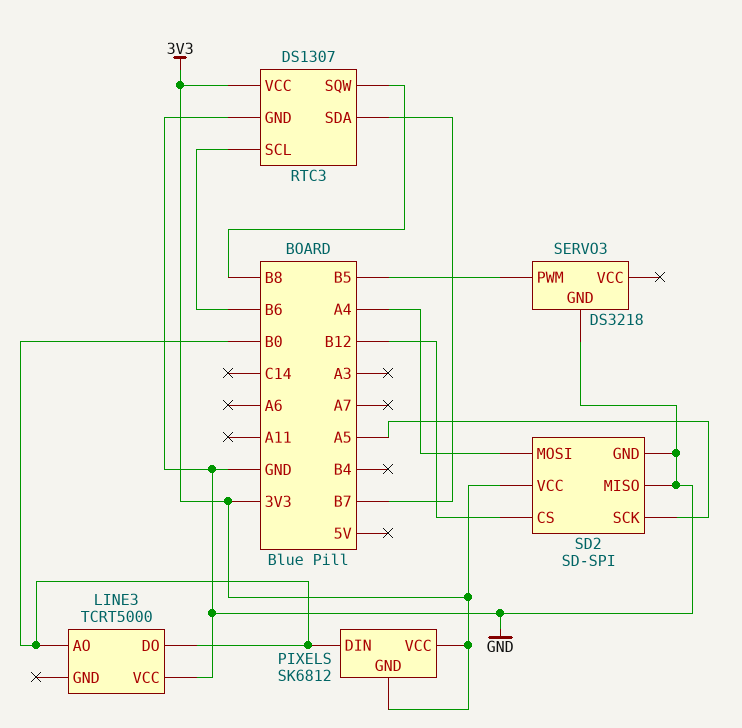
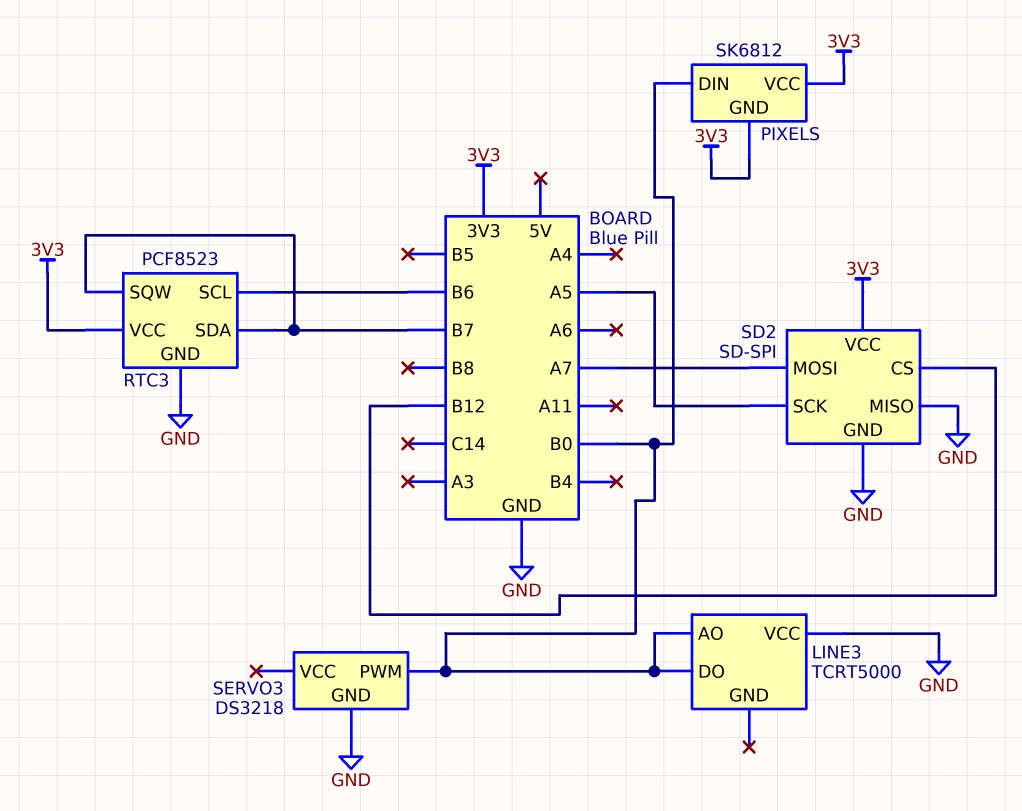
RTC3: DS1307 -> PCF8523
RTC3 pin SQW: B8 -> B7
SD2 pin MOSI: A4 -> A7
SERVO3 pin PWM: B5 -> B0

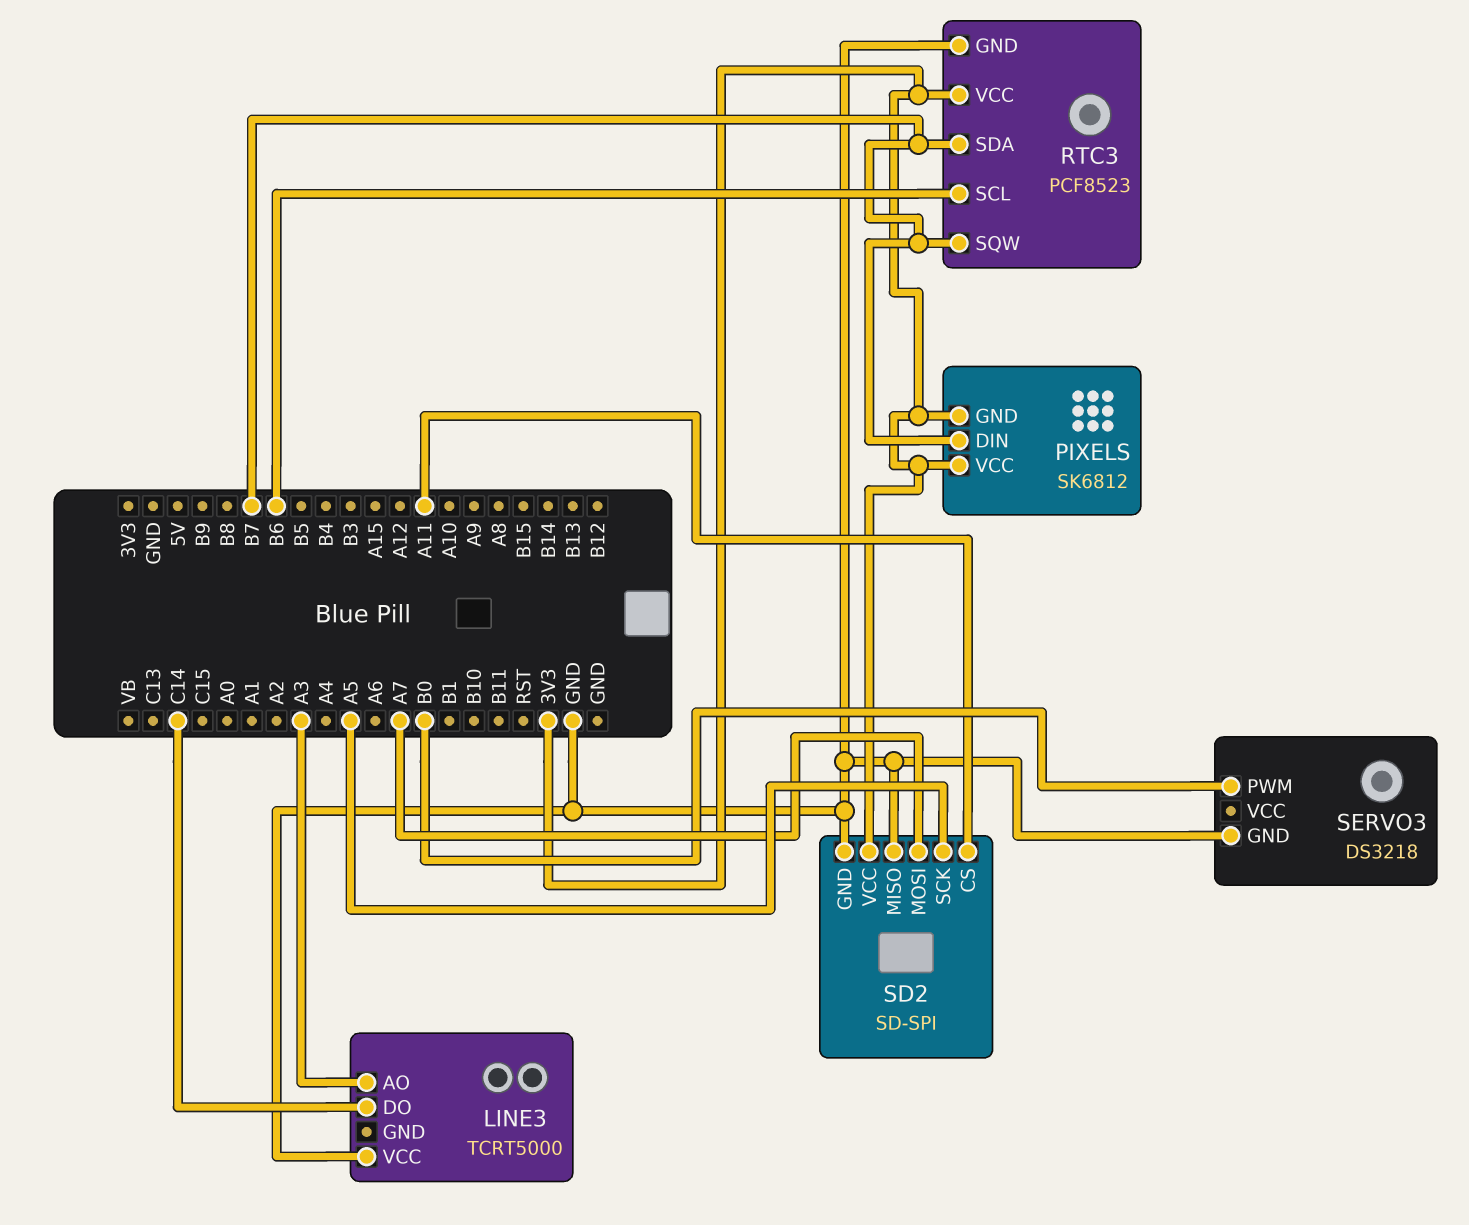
LINE3 pin AO: B0 -> A3
LINE3 pin DO: B0 -> C14
PIXELS pin DIN: B0 -> B7
SD2 pin CS: B12 -> A11

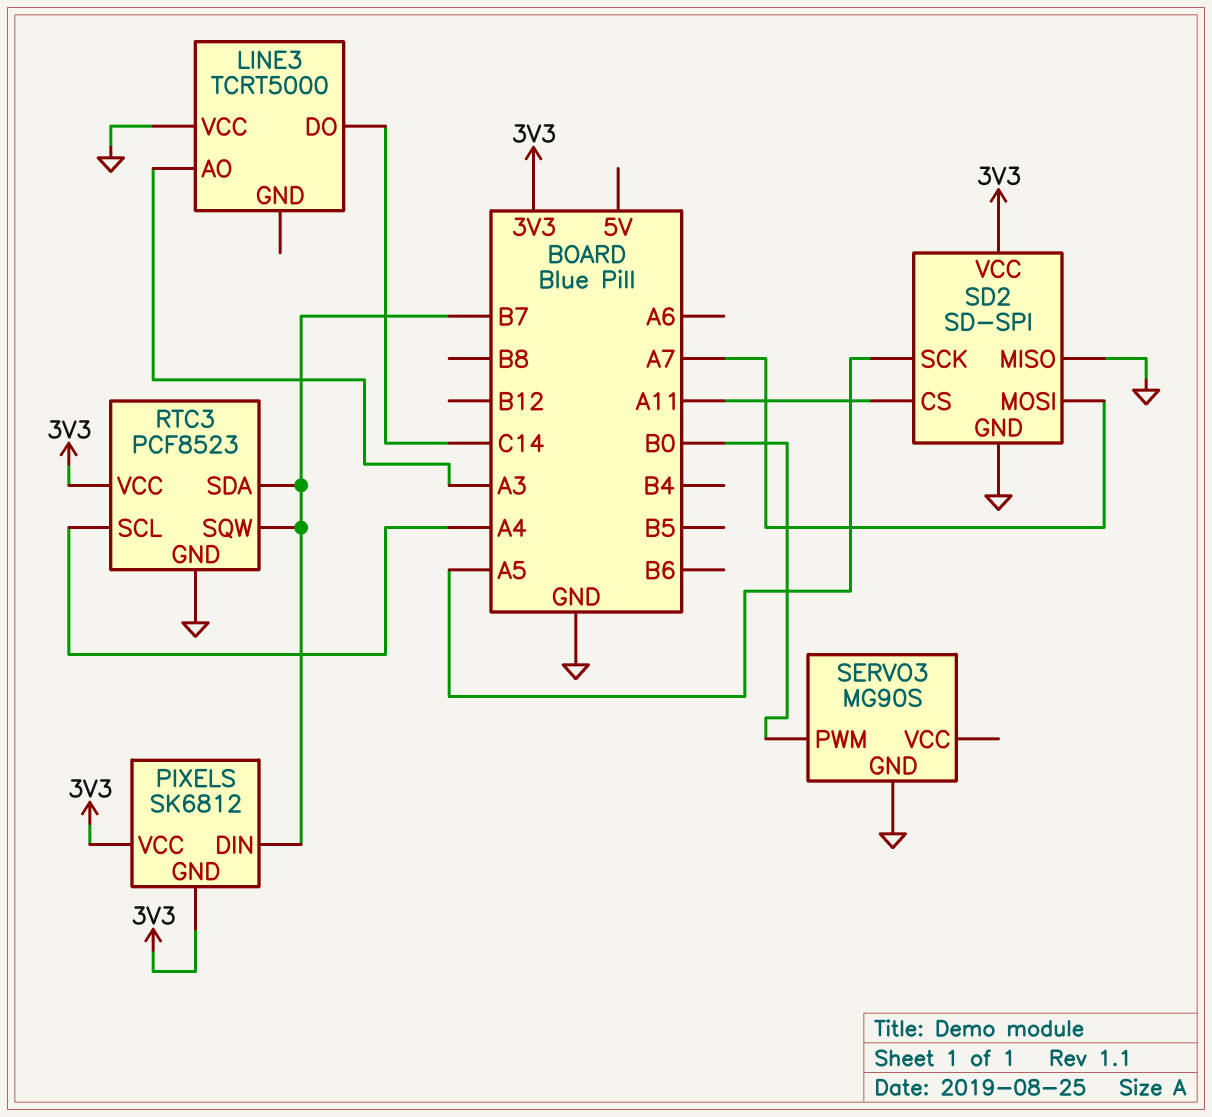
RTC3 pin SCL: B6 -> A4
SERVO3: DS3218 -> MG90S

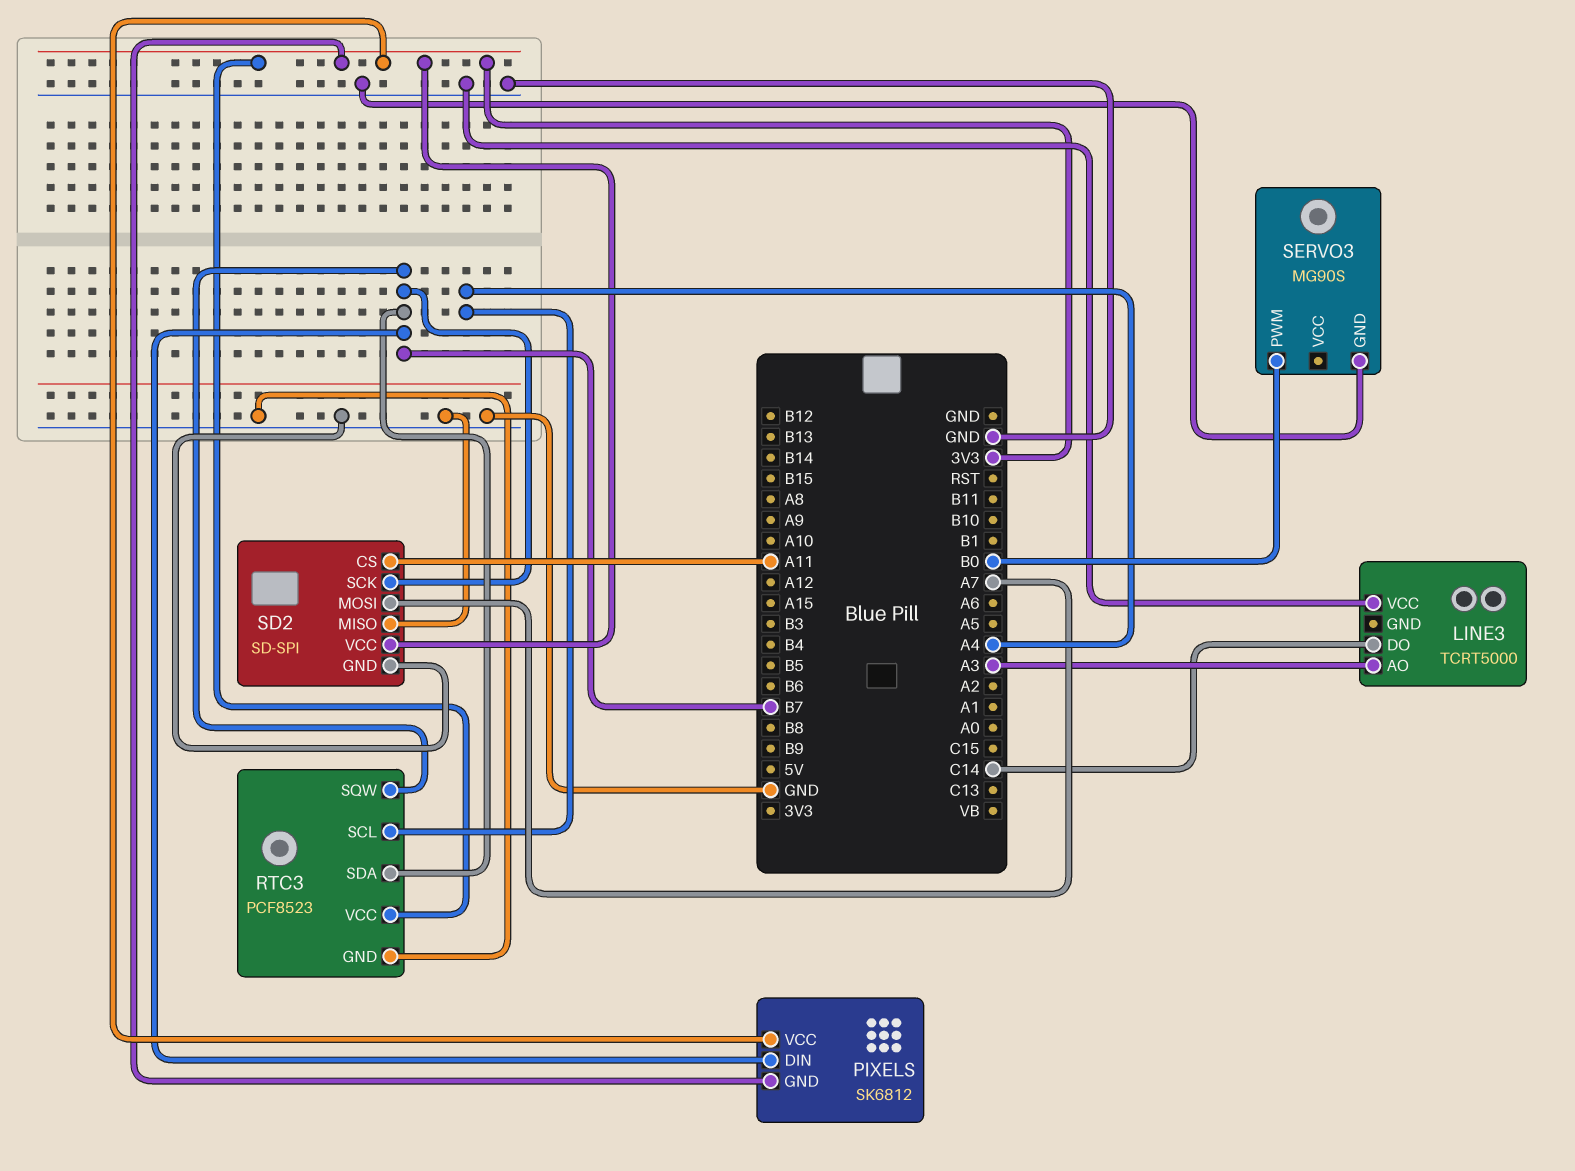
SD2 pin SCK: A5 -> B7

